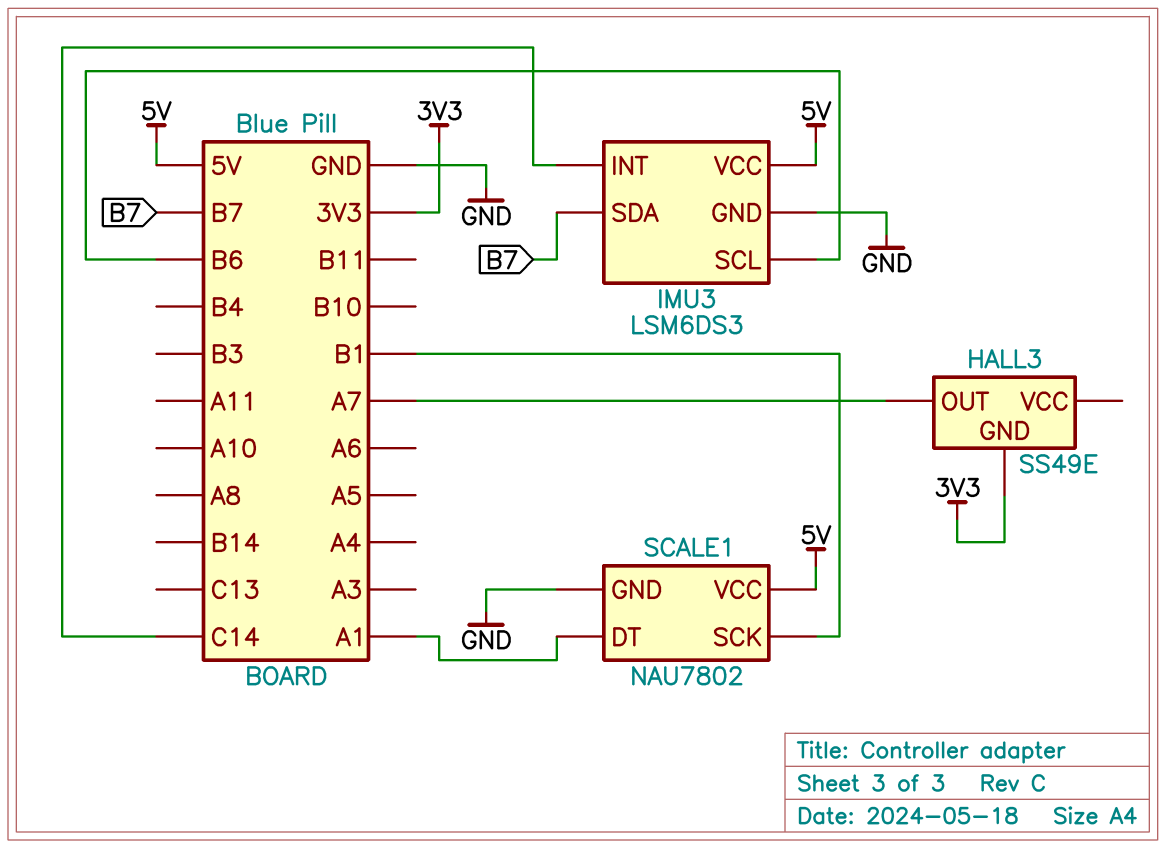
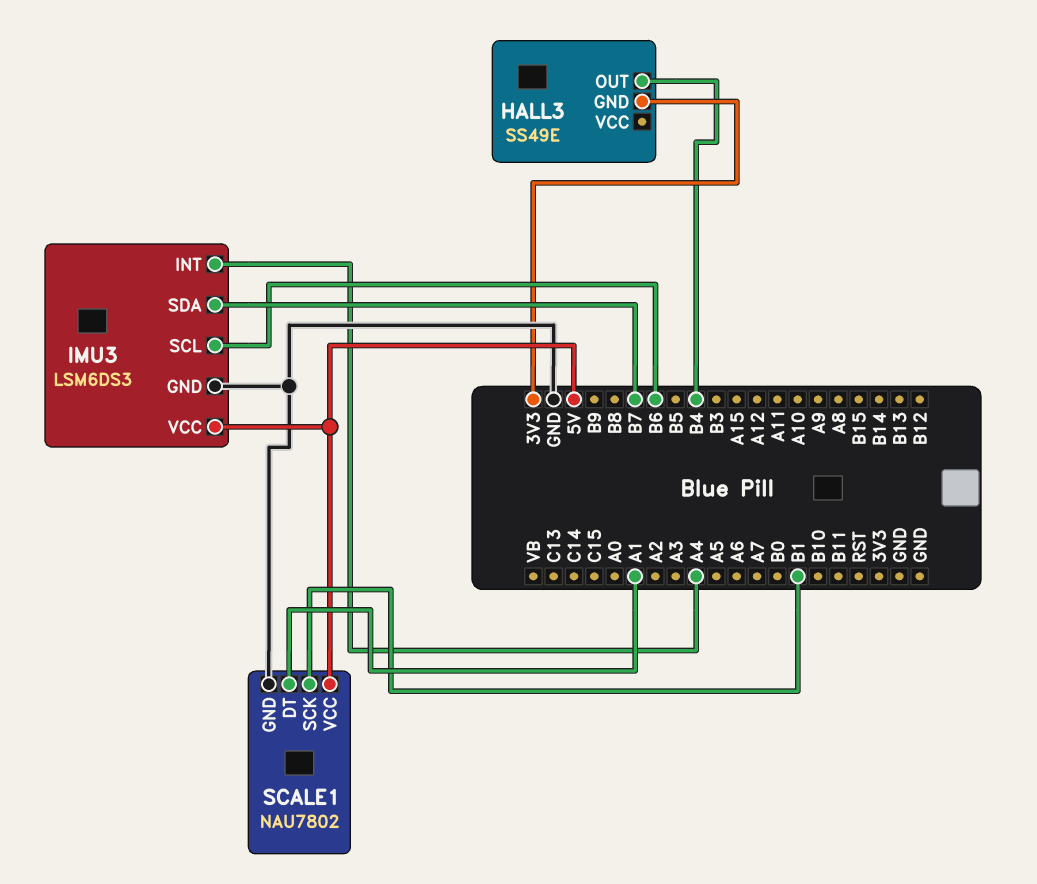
HALL3 pin OUT: A7 -> B4
IMU3 pin INT: C14 -> A4

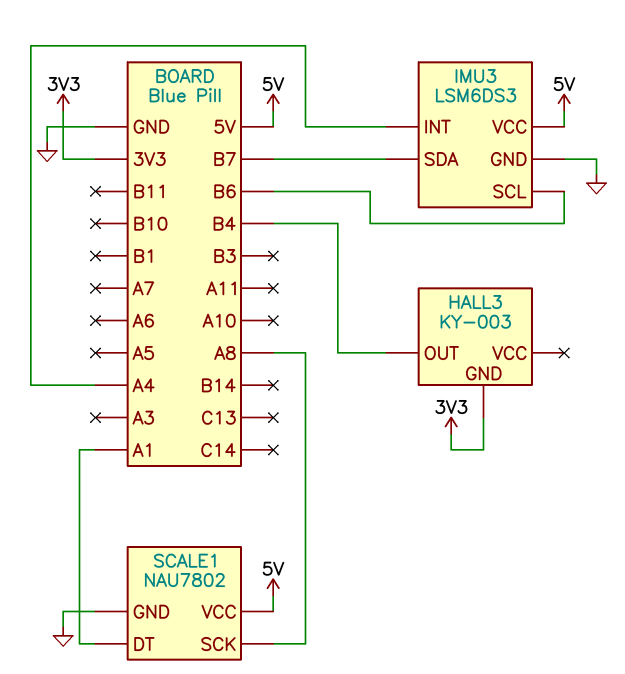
HALL3: SS49E -> KY-003
SCALE1 pin SCK: B1 -> A8

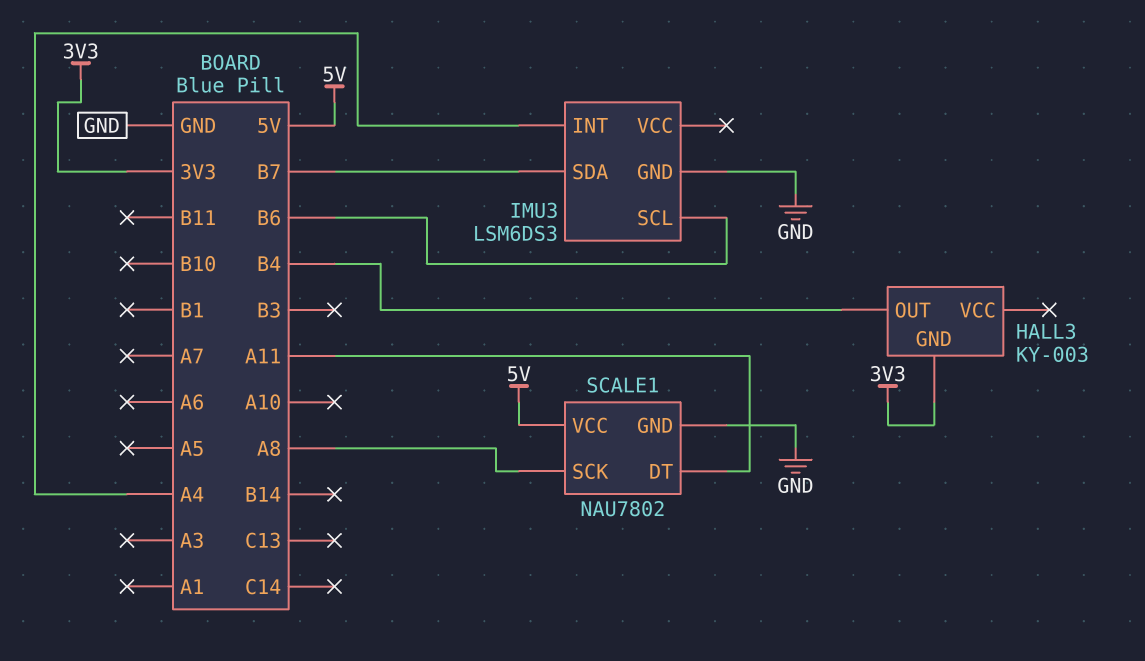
IMU3 pin VCC: 5V -> none
SCALE1 pin DT: A1 -> A11

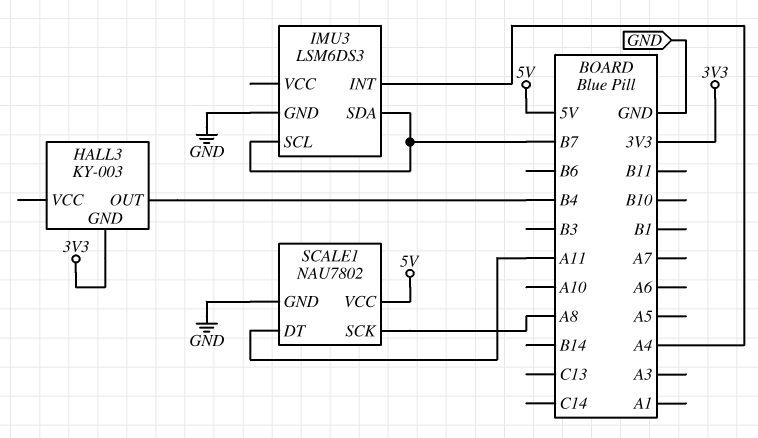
IMU3 pin SCL: B6 -> B7

